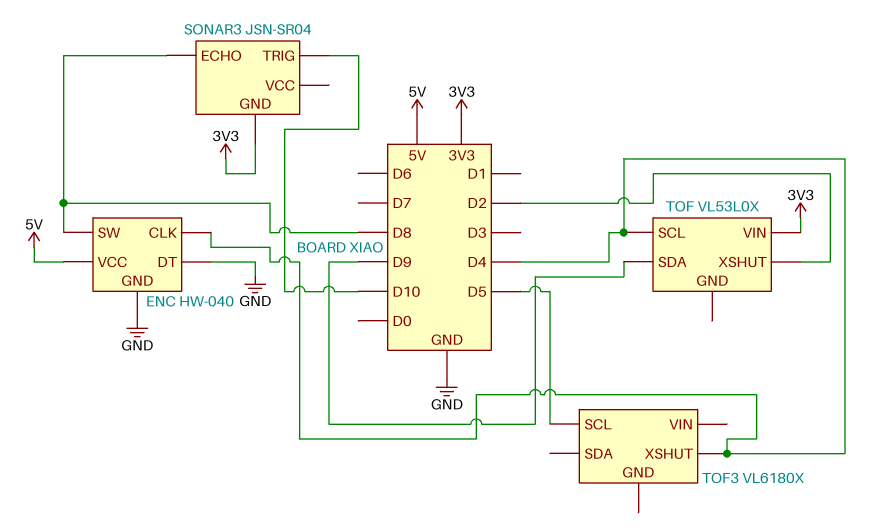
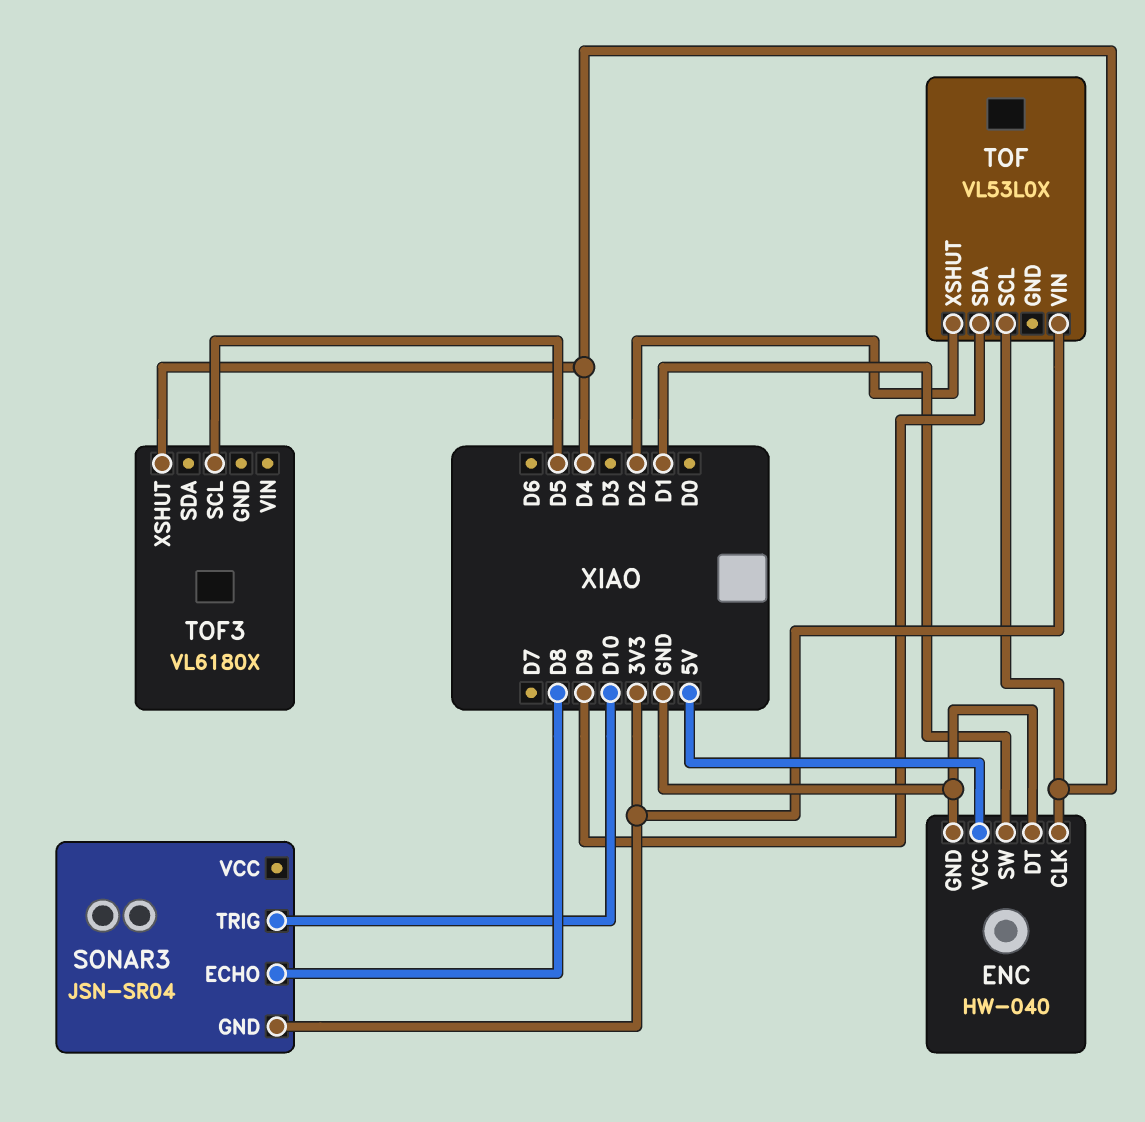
ENC pin SW: D8 -> D1

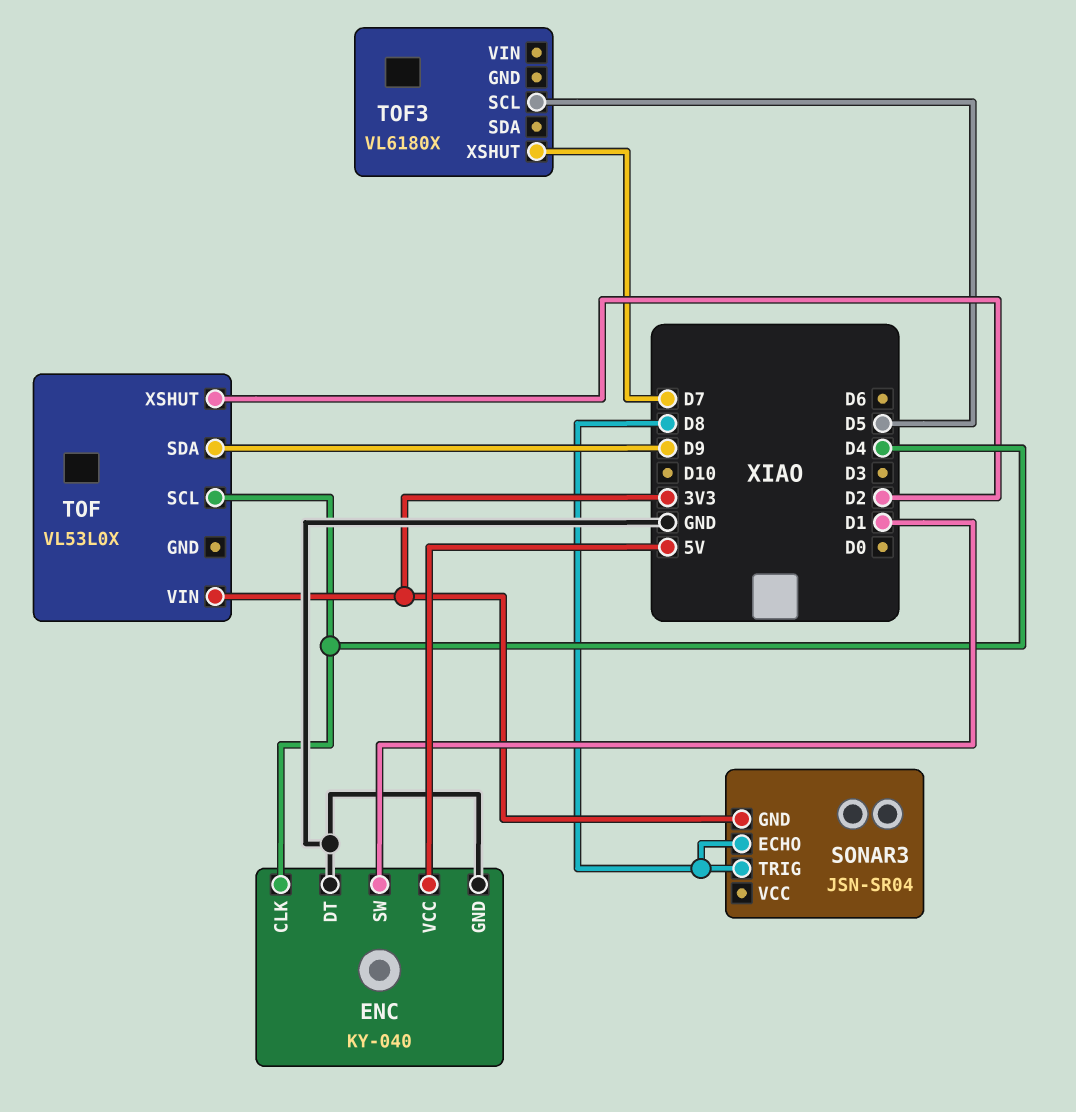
ENC: HW-040 -> KY-040
SONAR3 pin TRIG: D10 -> D8
TOF3 pin XSHUT: D4 -> D7

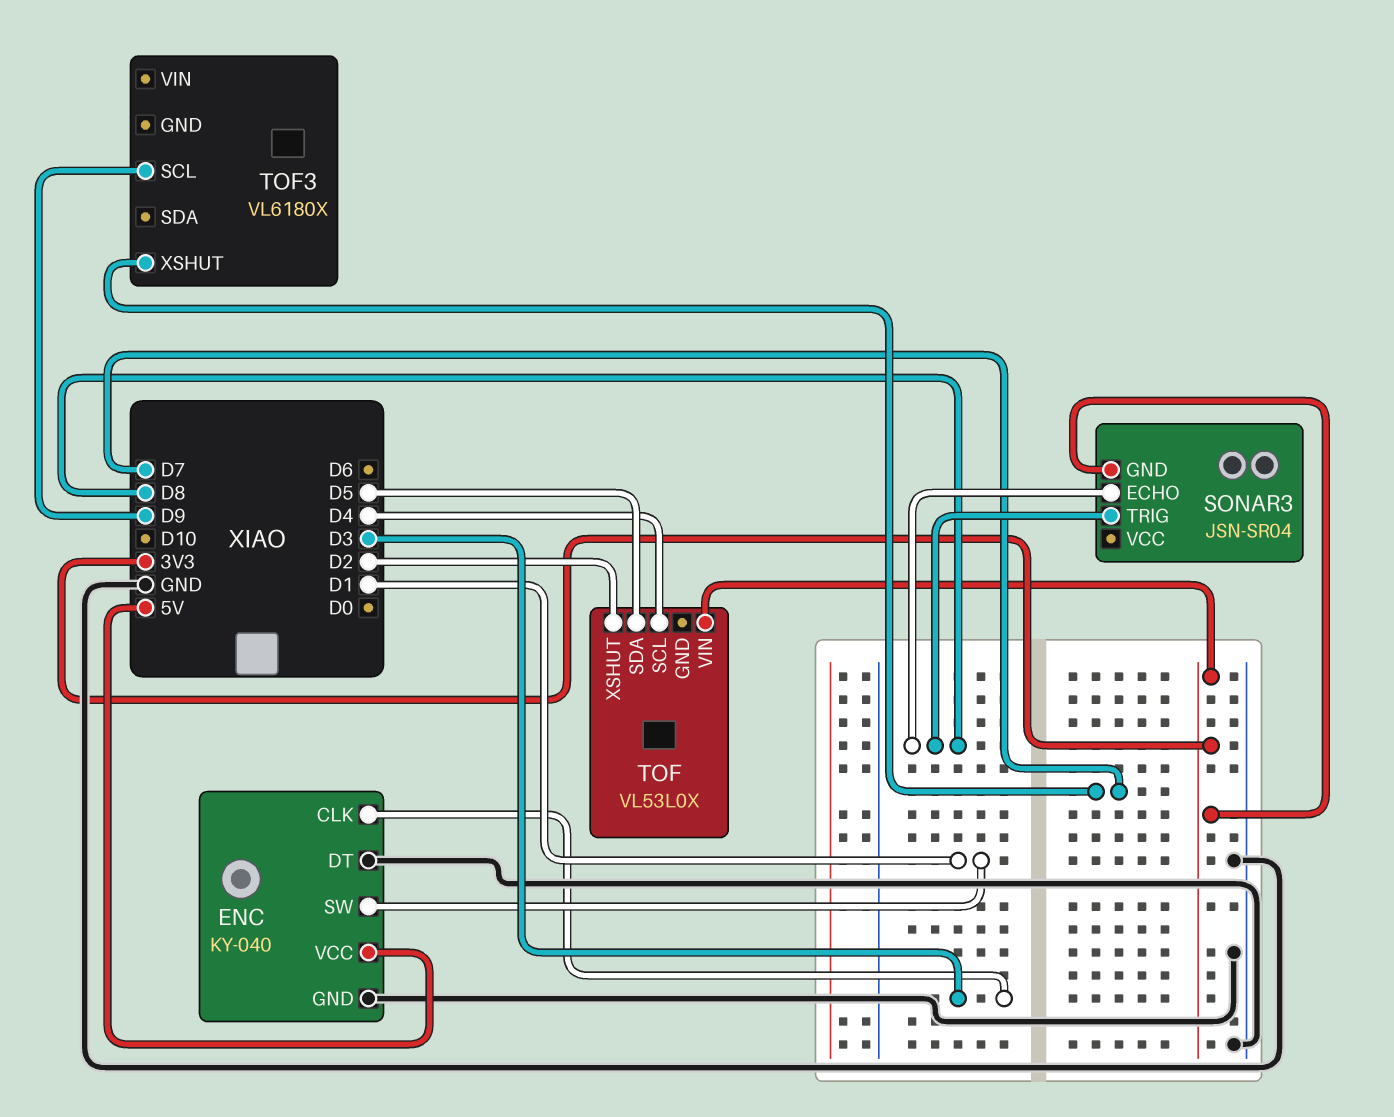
ENC pin CLK: D4 -> D3
TOF pin SDA: D9 -> D5
TOF3 pin SCL: D5 -> D9

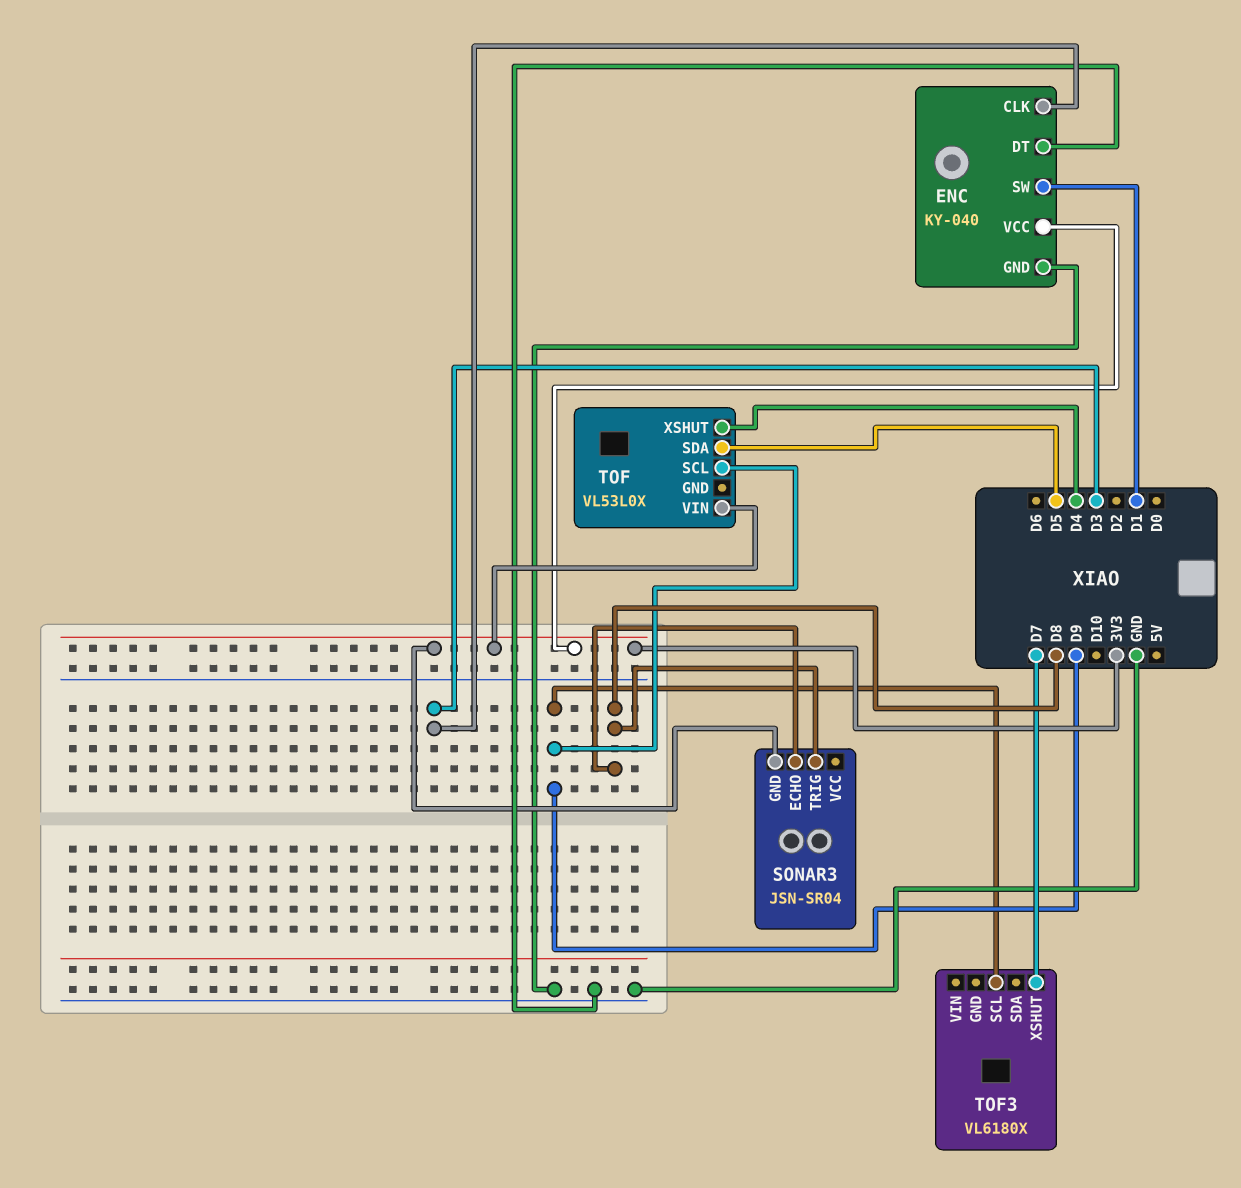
ENC pin VCC: 5V -> 3V3
TOF pin SCL: D4 -> D9
TOF pin XSHUT: D2 -> D4

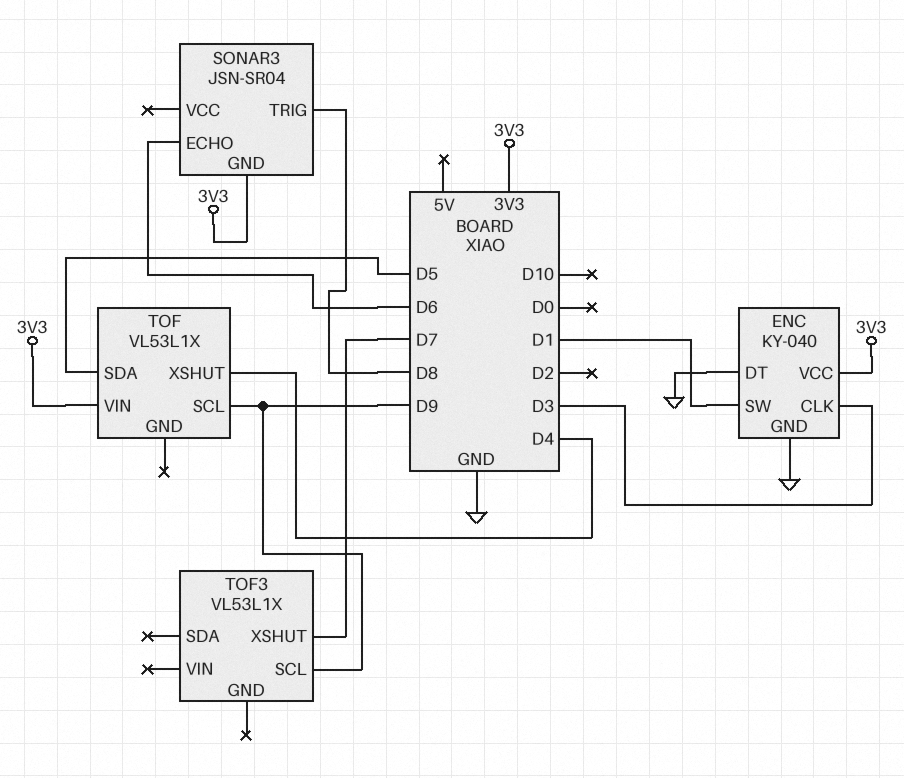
SONAR3 pin ECHO: D8 -> D6
TOF: VL53L0X -> VL53L1X
TOF3: VL6180X -> VL53L1X

